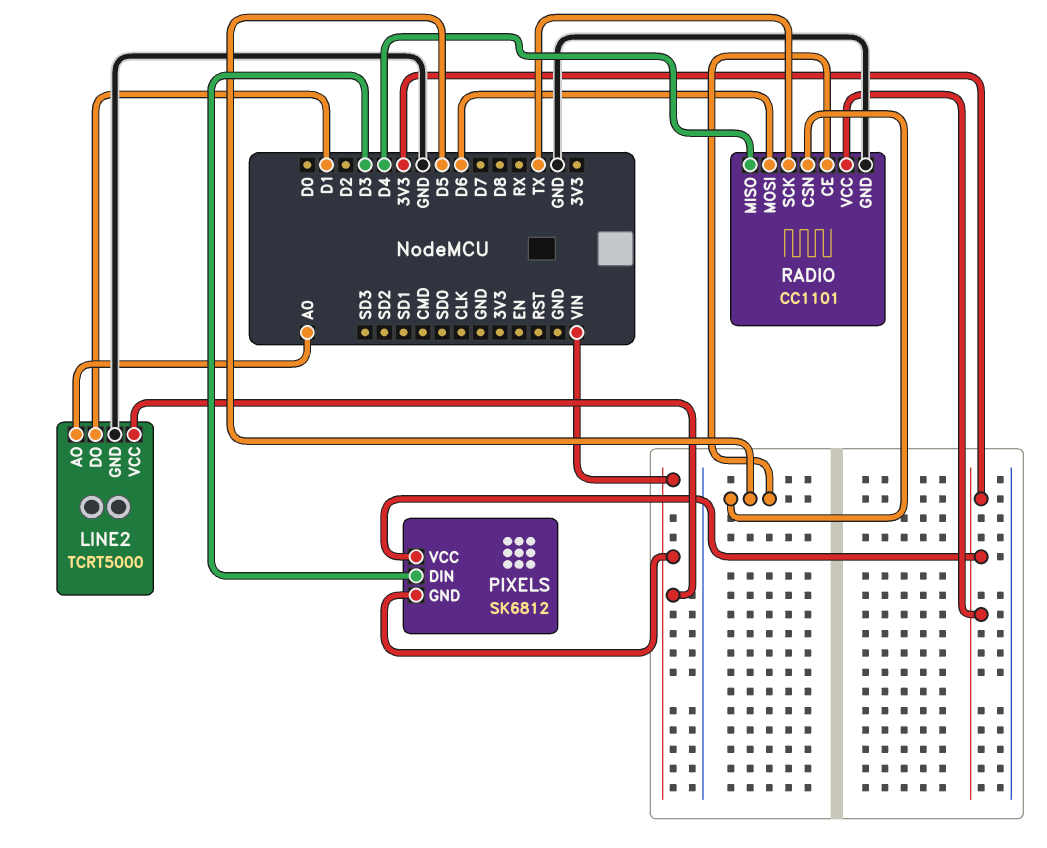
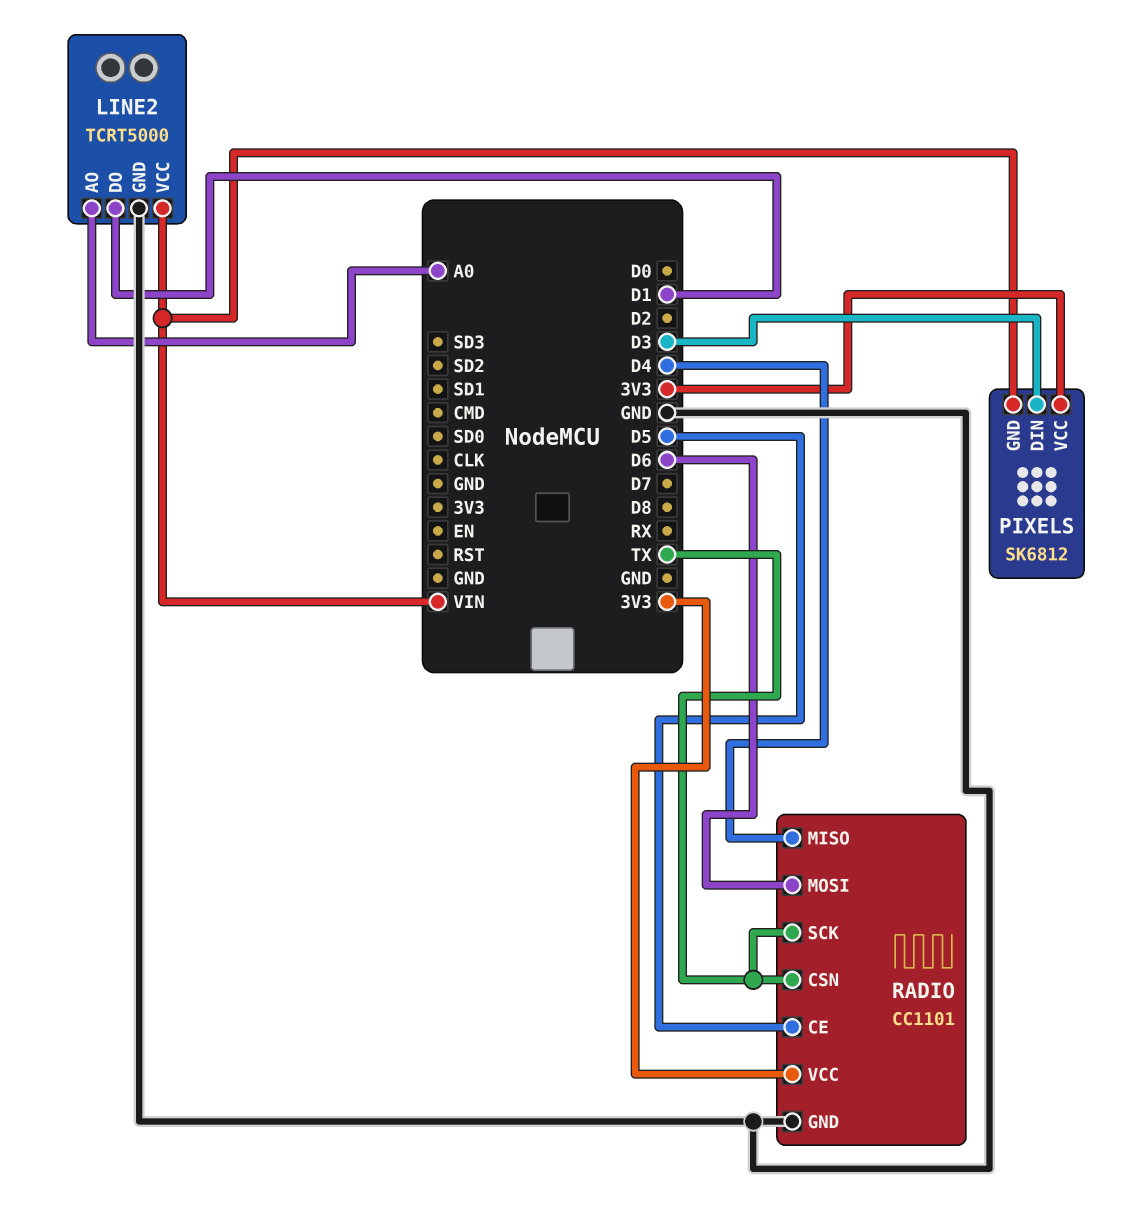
RADIO pin CSN: D5 -> TX

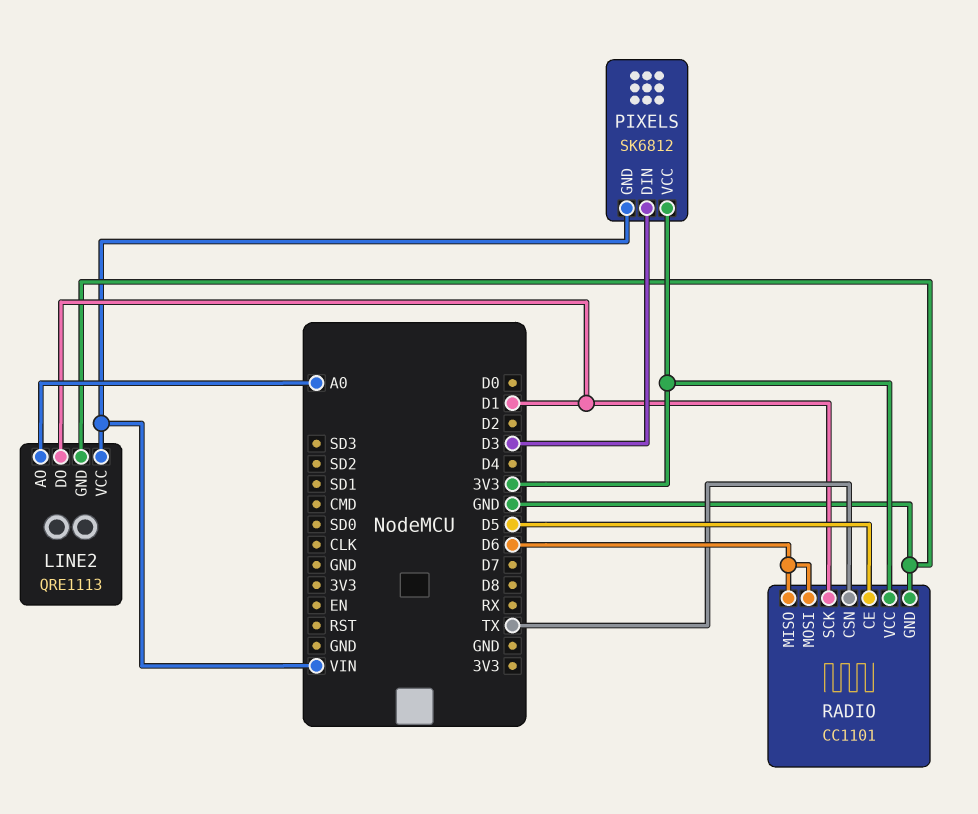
LINE2: TCRT5000 -> QRE1113
RADIO pin MISO: D4 -> D6
RADIO pin SCK: TX -> D1

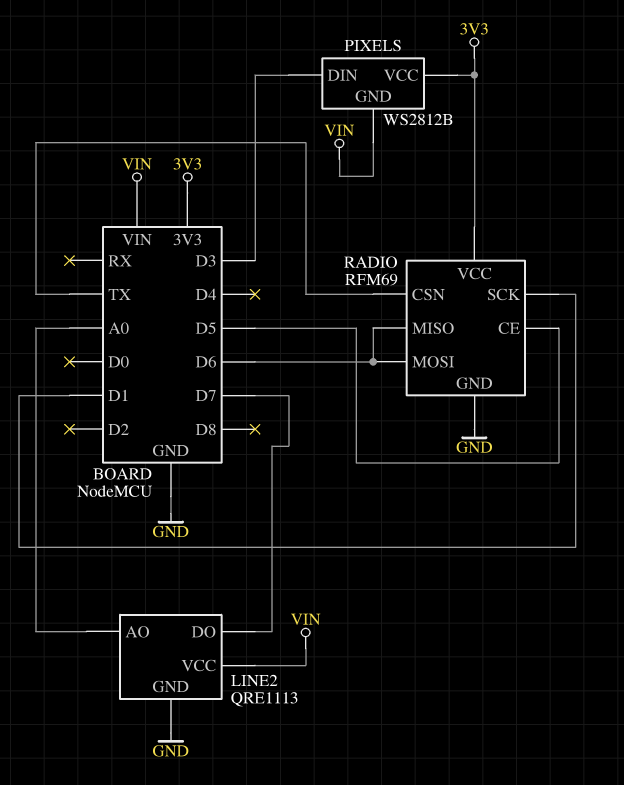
LINE2 pin DO: D1 -> D7
PIXELS: SK6812 -> WS2812B
RADIO: CC1101 -> RFM69

